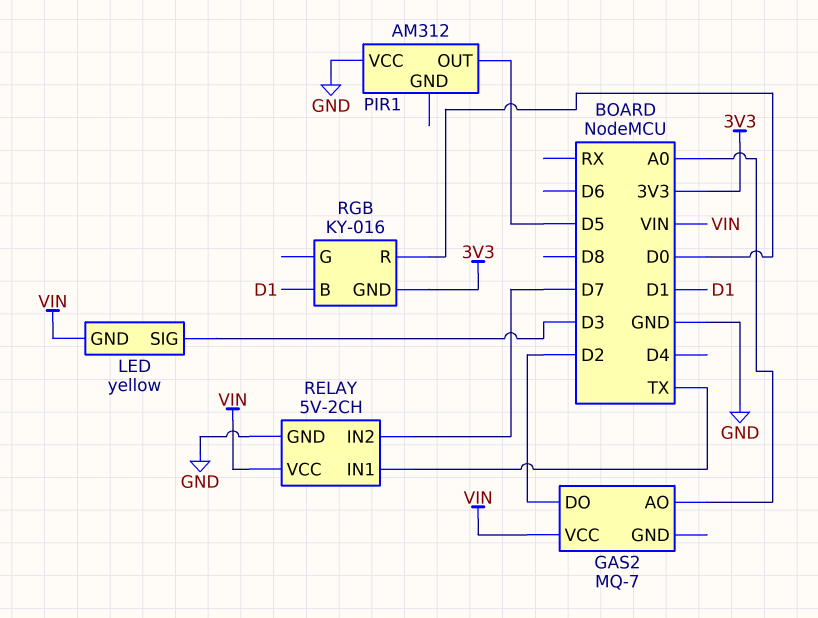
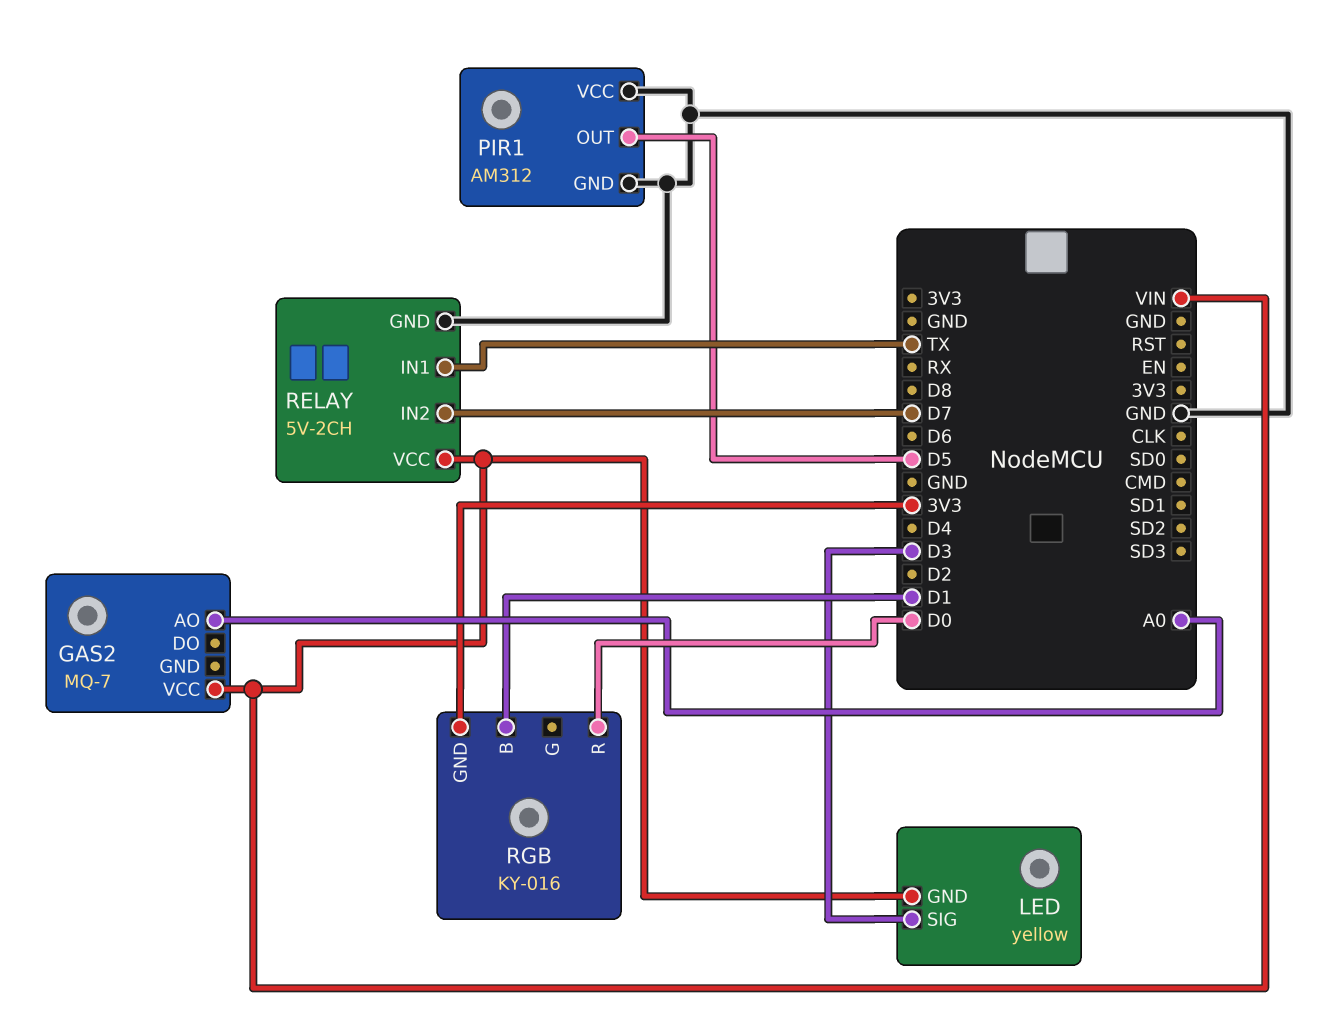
GAS2 pin DO: D2 -> none
PIR1 pin GND: none -> GND

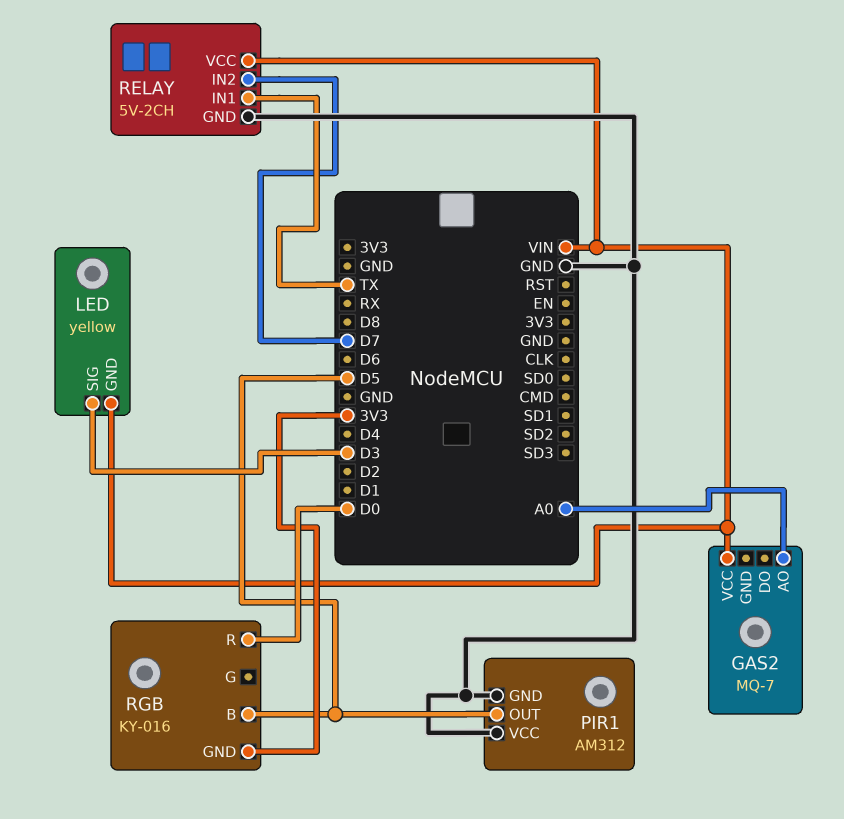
RGB pin B: D1 -> D5

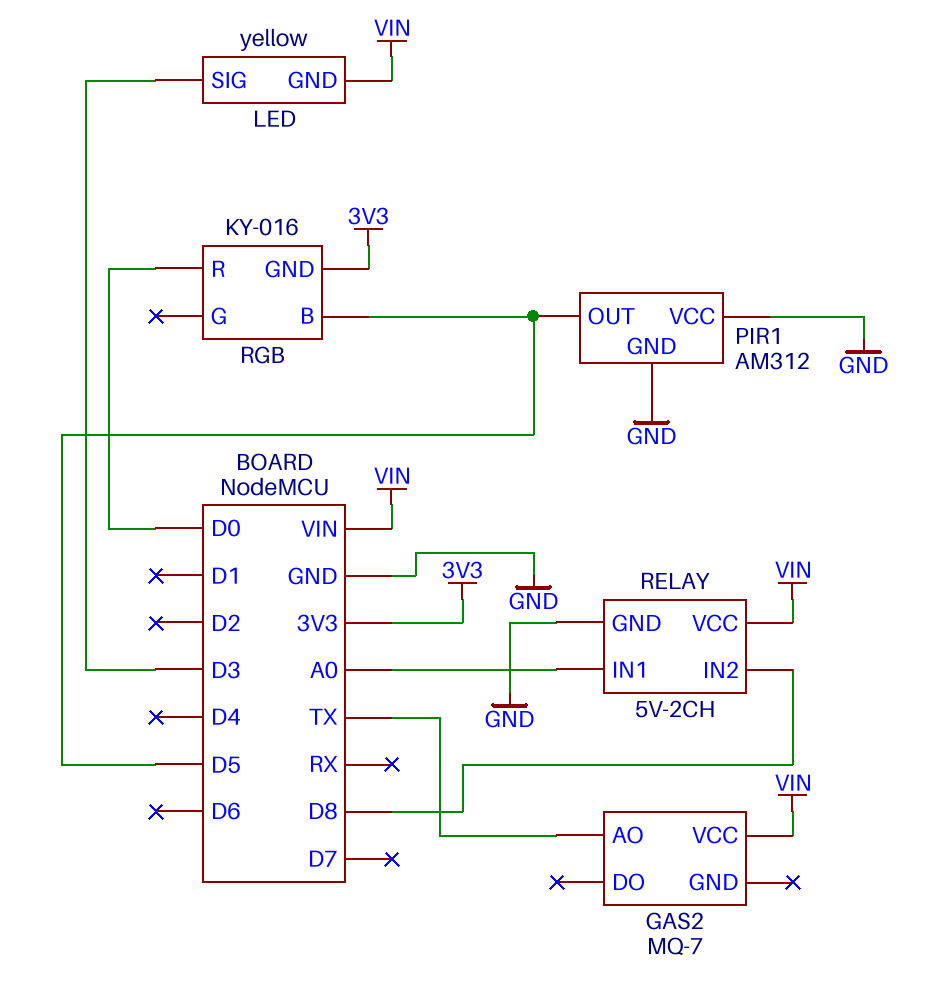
GAS2 pin AO: A0 -> TX
RELAY pin IN1: TX -> A0
RELAY pin IN2: D7 -> D8

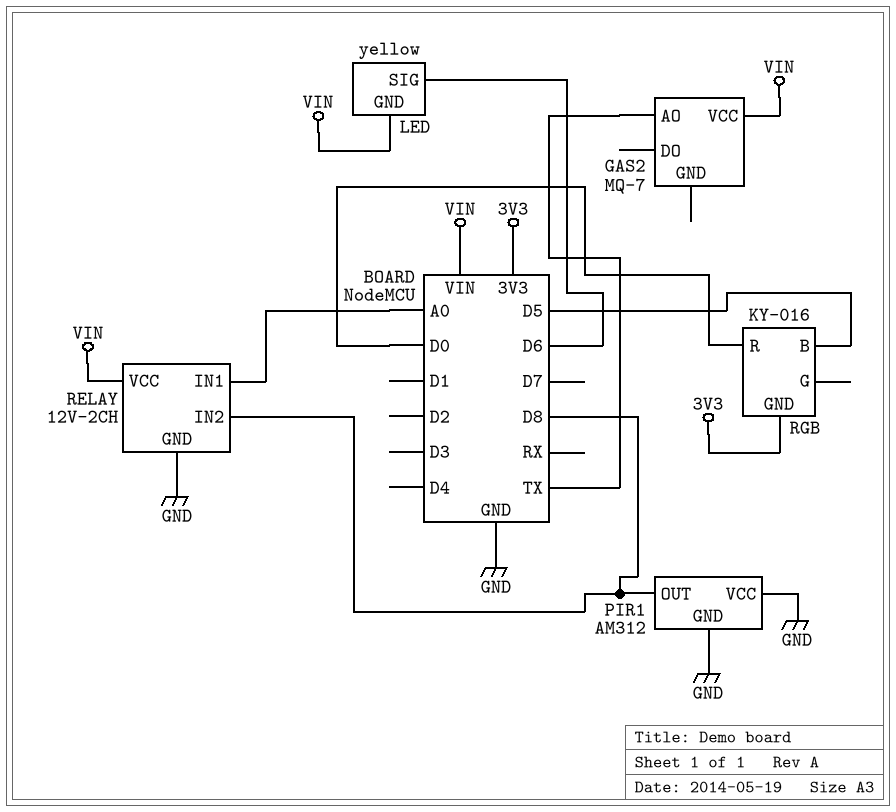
LED pin SIG: D3 -> D6
PIR1 pin OUT: D5 -> D8
RELAY: 5V-2CH -> 12V-2CH

